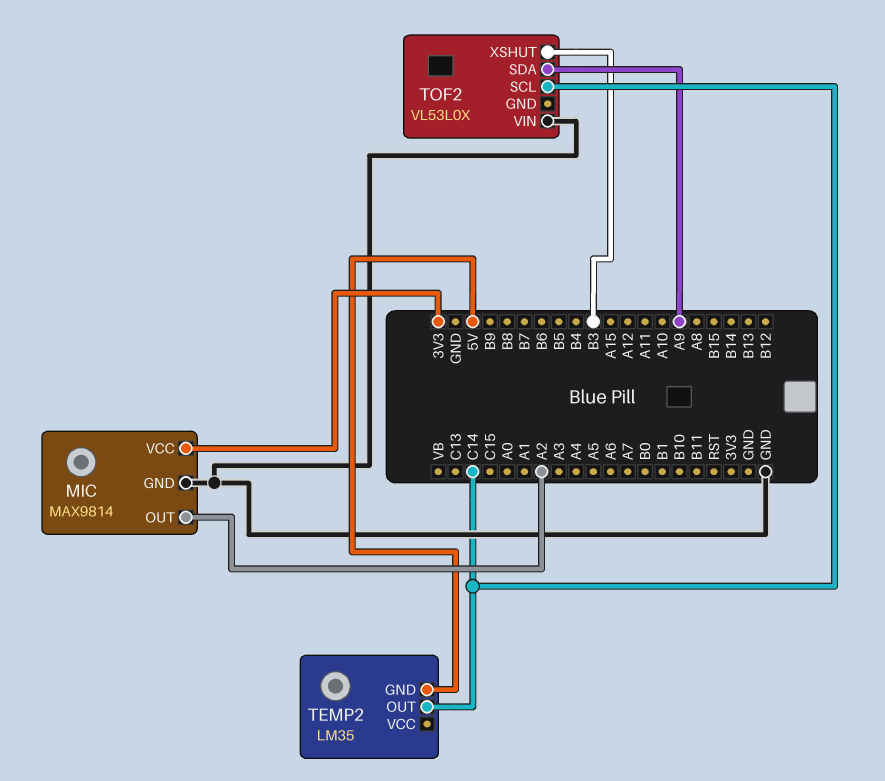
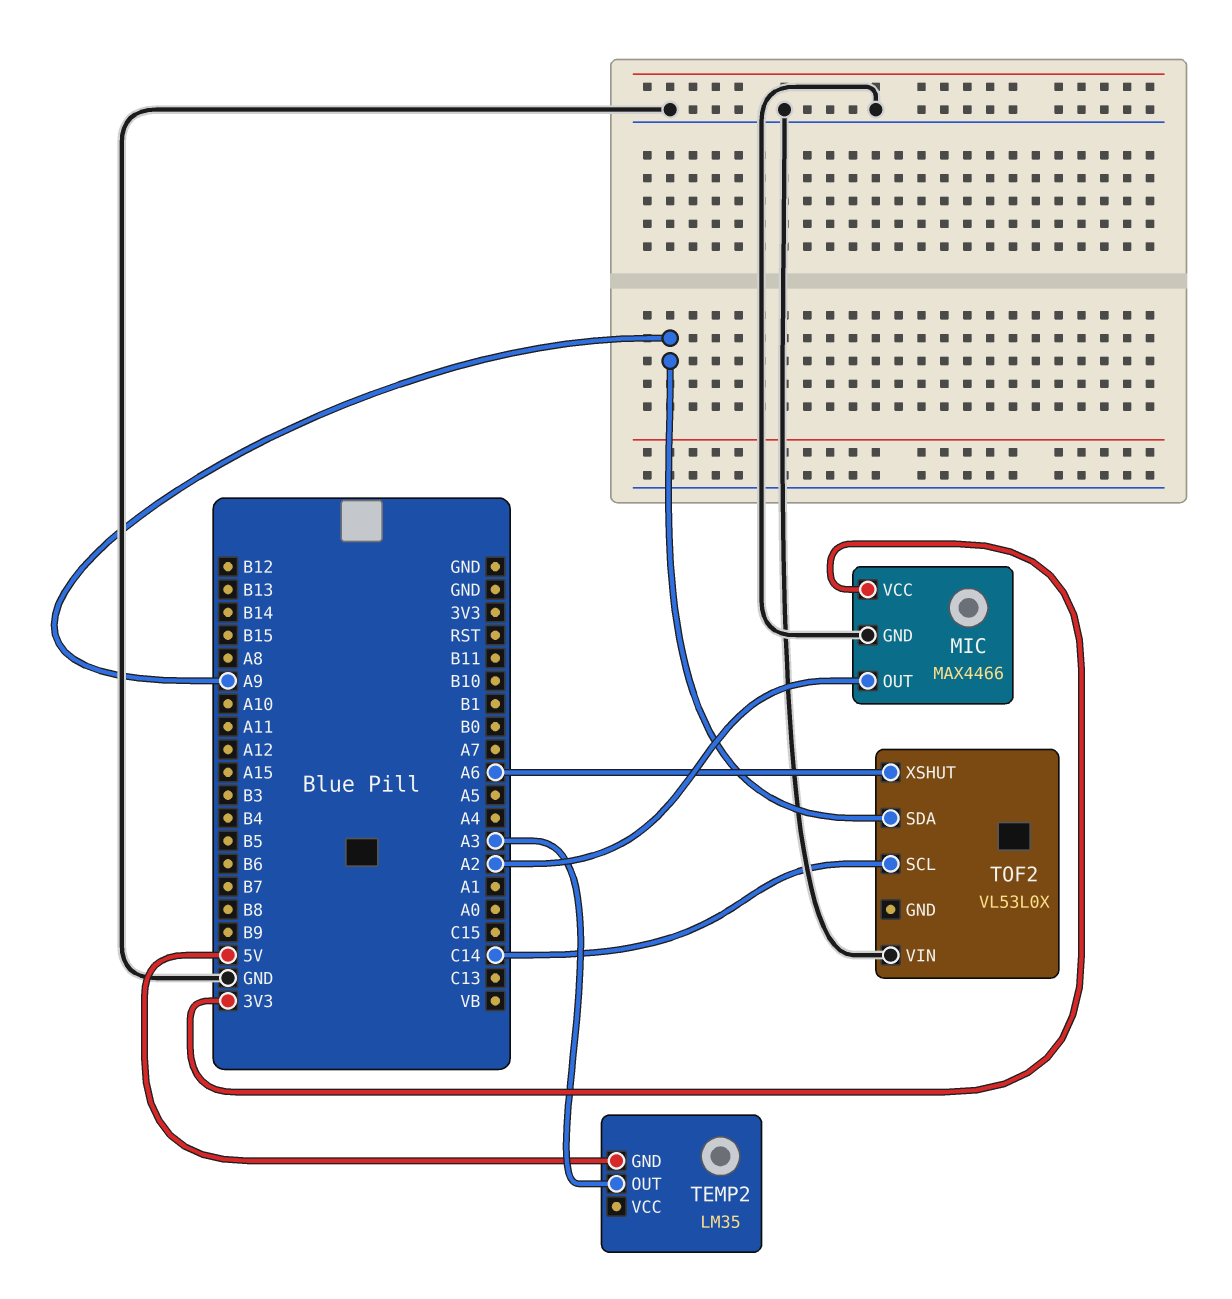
MIC: MAX9814 -> MAX4466
TEMP2 pin OUT: C14 -> A3
TOF2 pin XSHUT: B3 -> A6

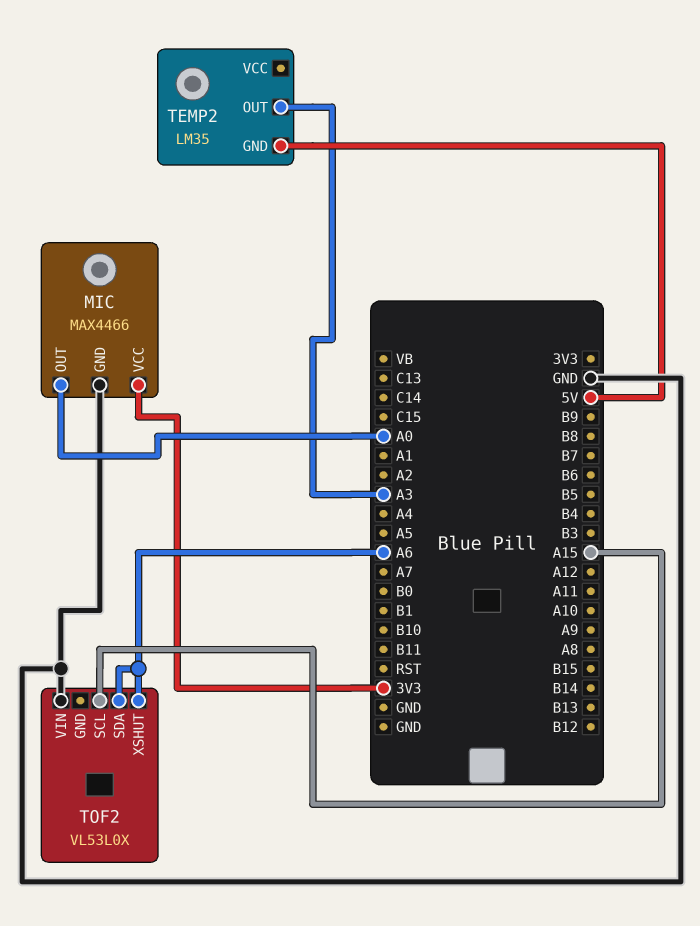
MIC pin OUT: A2 -> A0
TOF2 pin SCL: C14 -> A15
TOF2 pin SDA: A9 -> A6

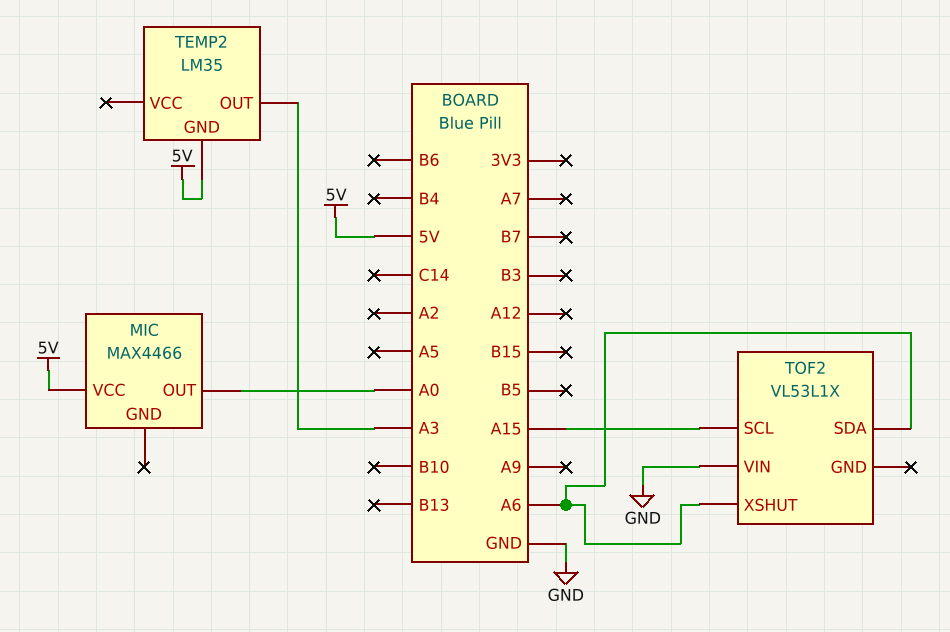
MIC pin GND: GND -> none
MIC pin VCC: 3V3 -> 5V
TOF2: VL53L0X -> VL53L1X

